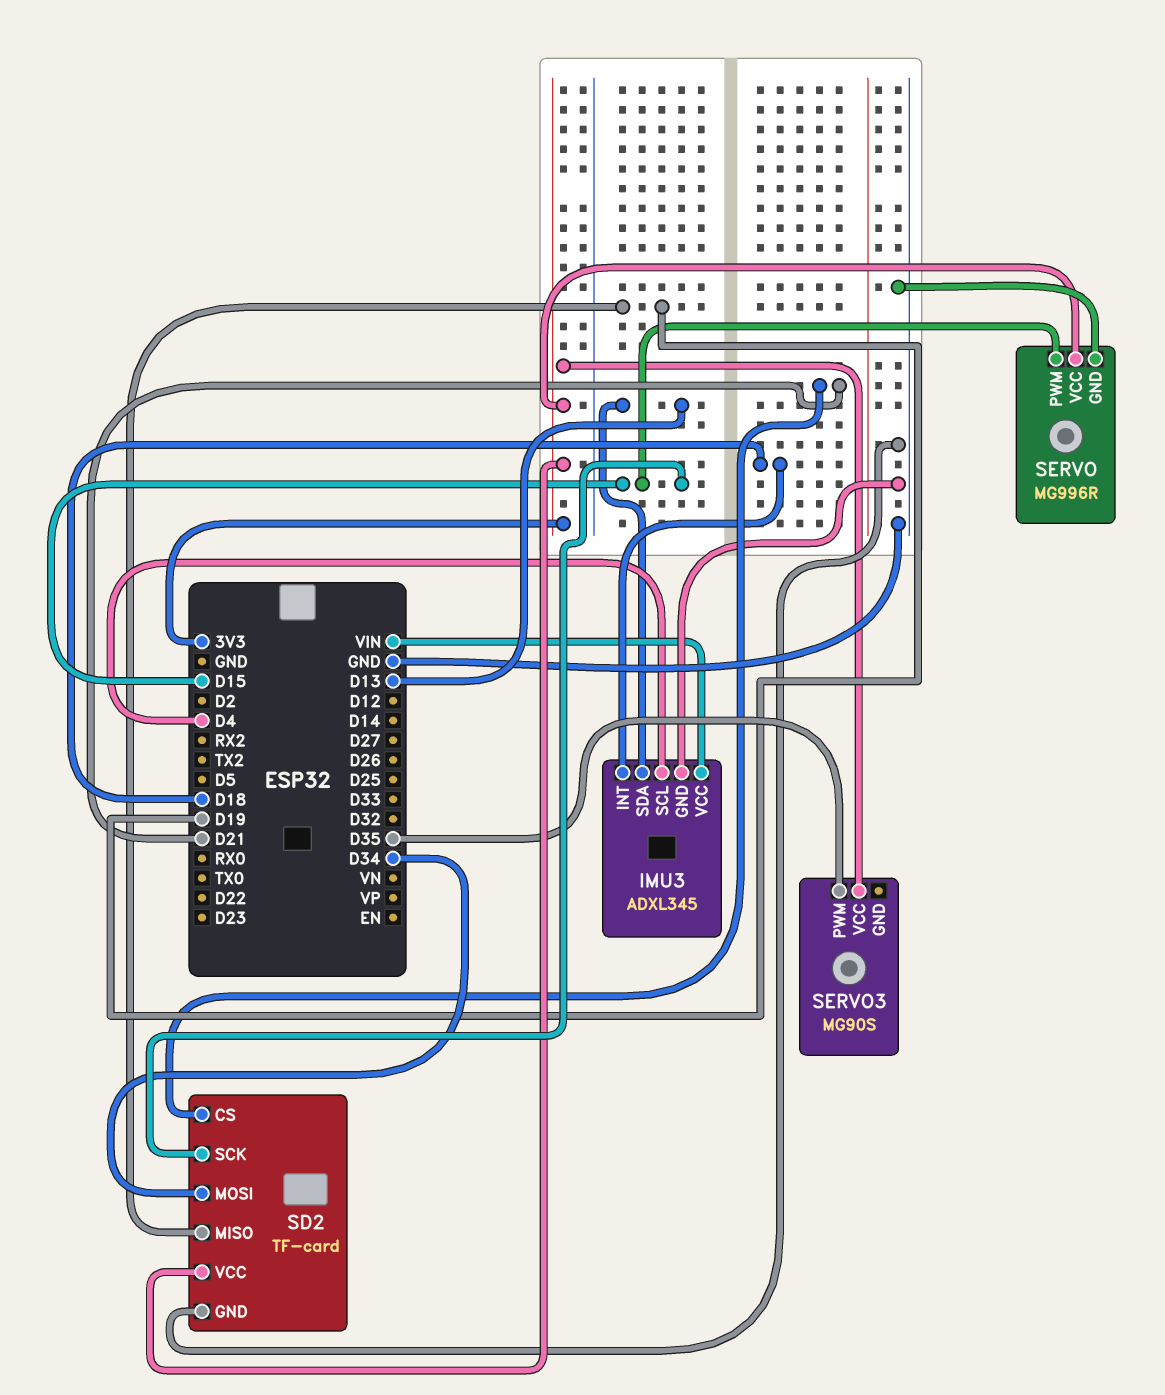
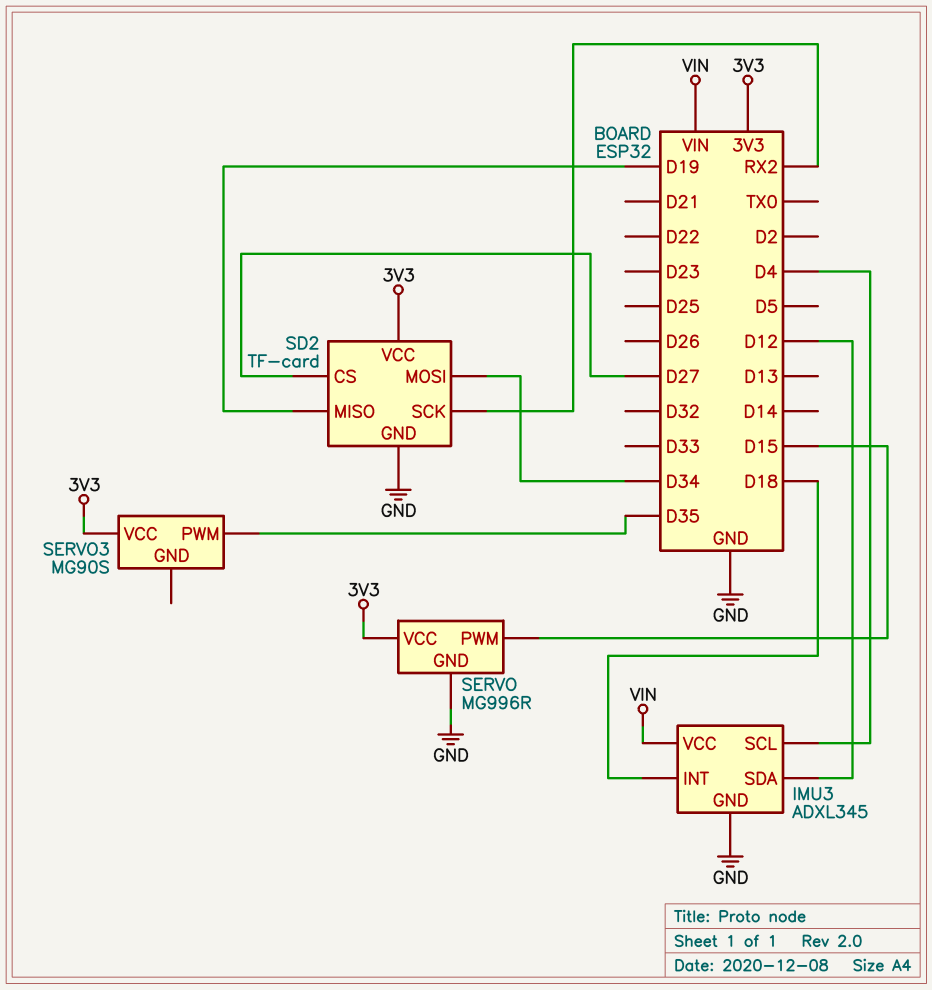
IMU3 pin SDA: D13 -> D12
SD2 pin CS: D21 -> D27
SD2 pin SCK: D15 -> RX2

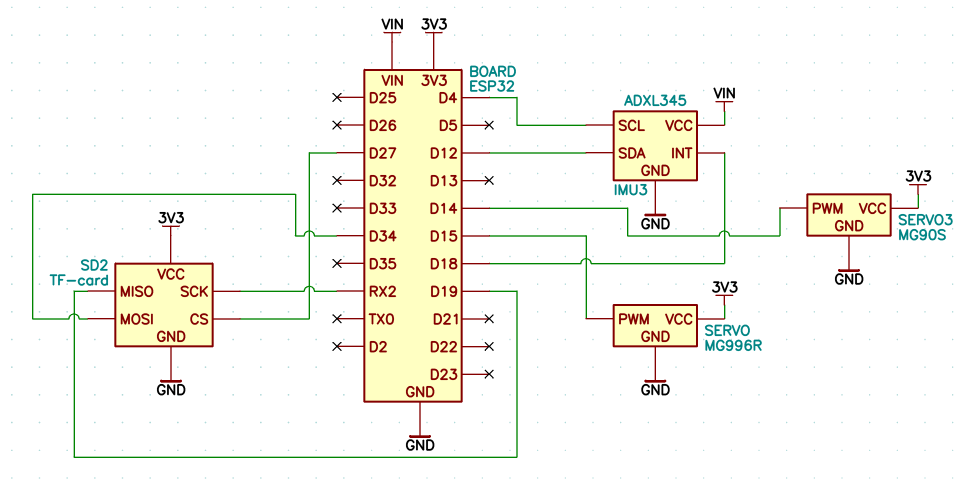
SERVO3 pin GND: none -> GND
SERVO3 pin PWM: D35 -> D14

